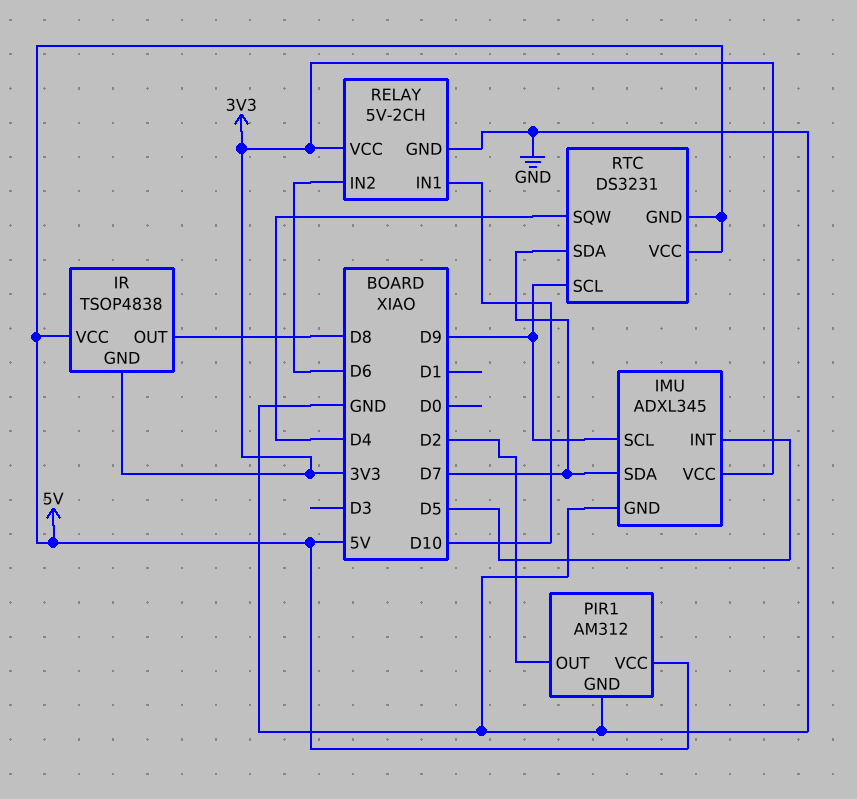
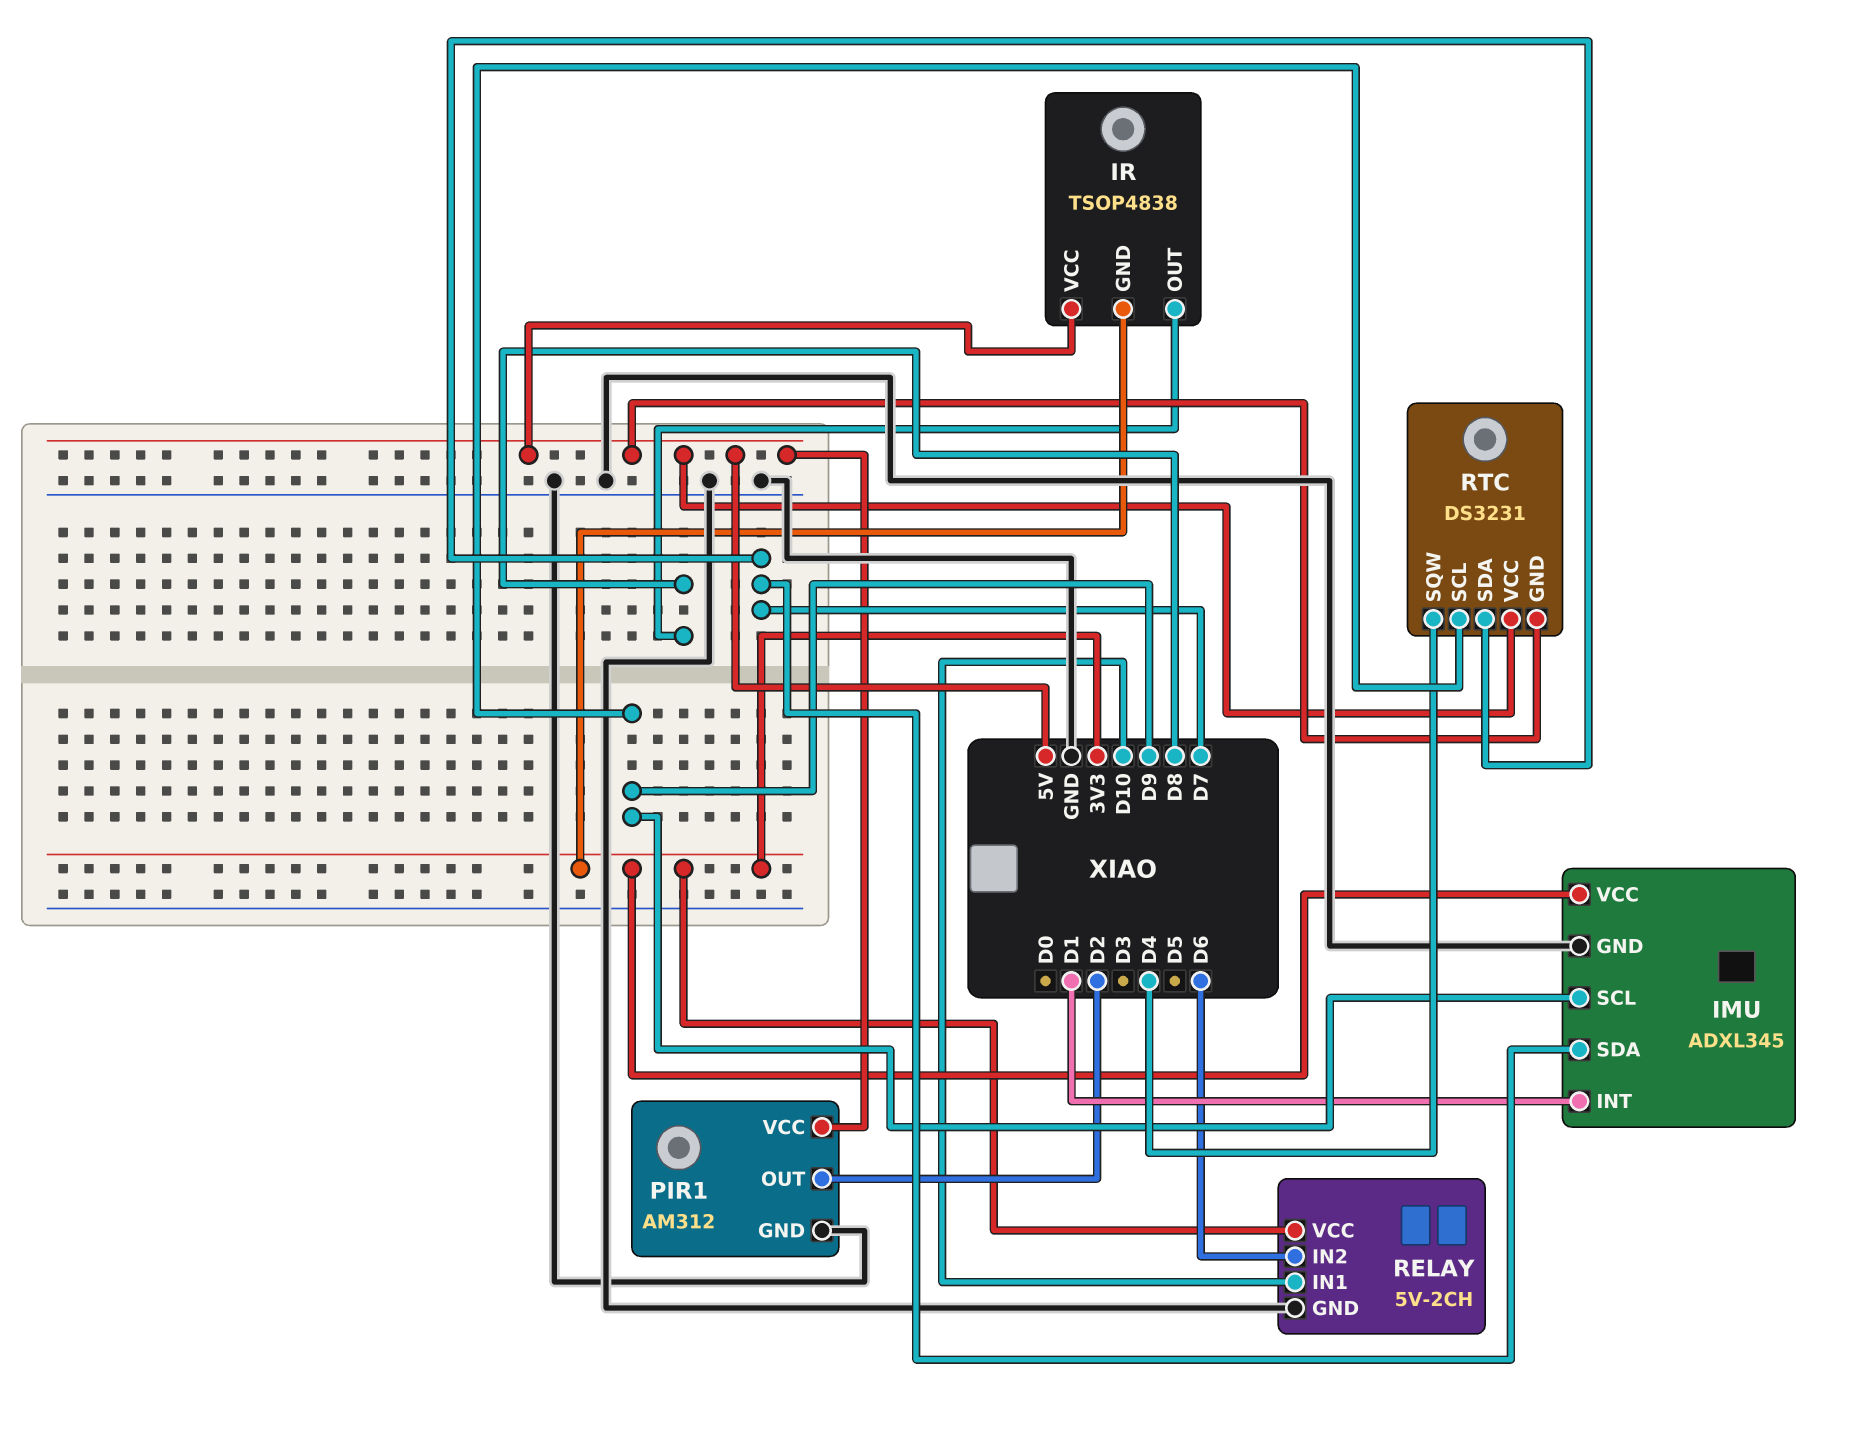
IMU pin INT: D5 -> D1

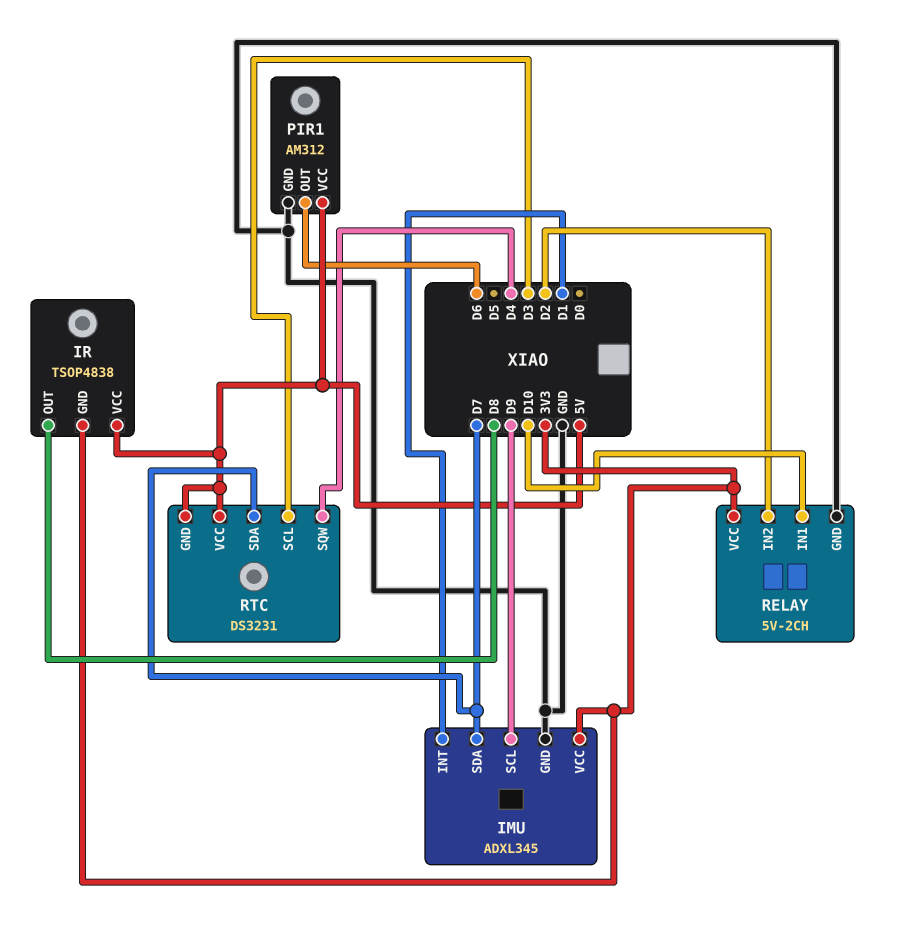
PIR1 pin OUT: D2 -> D6
RELAY pin IN2: D6 -> D2
RTC pin SCL: D9 -> D3

